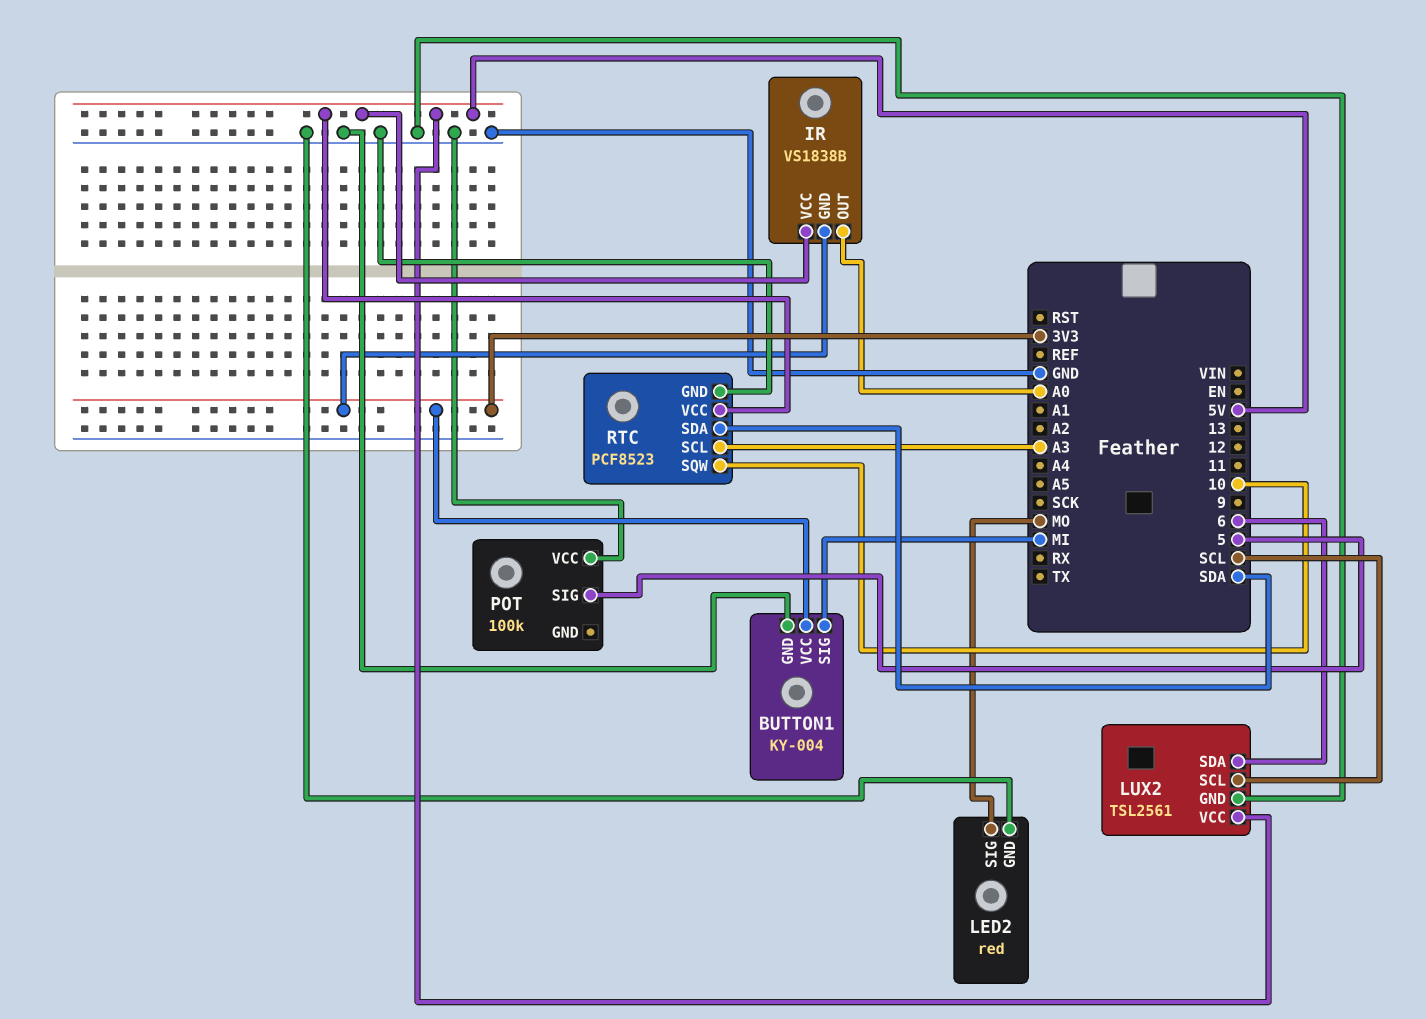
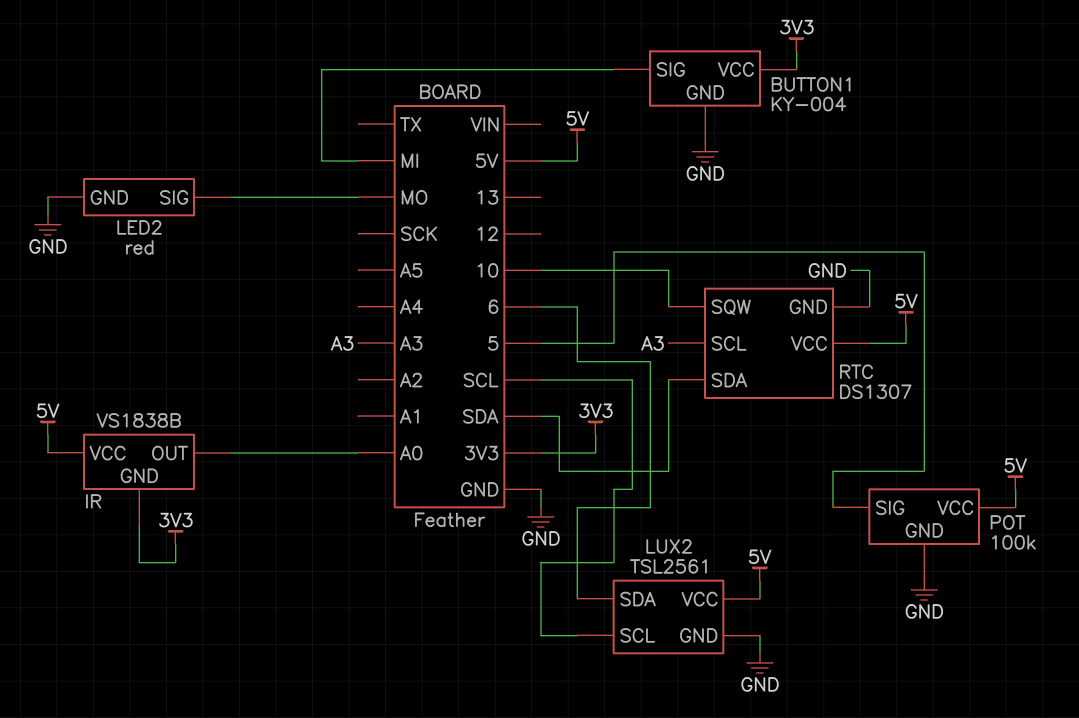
POT pin GND: none -> GND
POT pin VCC: GND -> 5V
RTC: PCF8523 -> DS1307

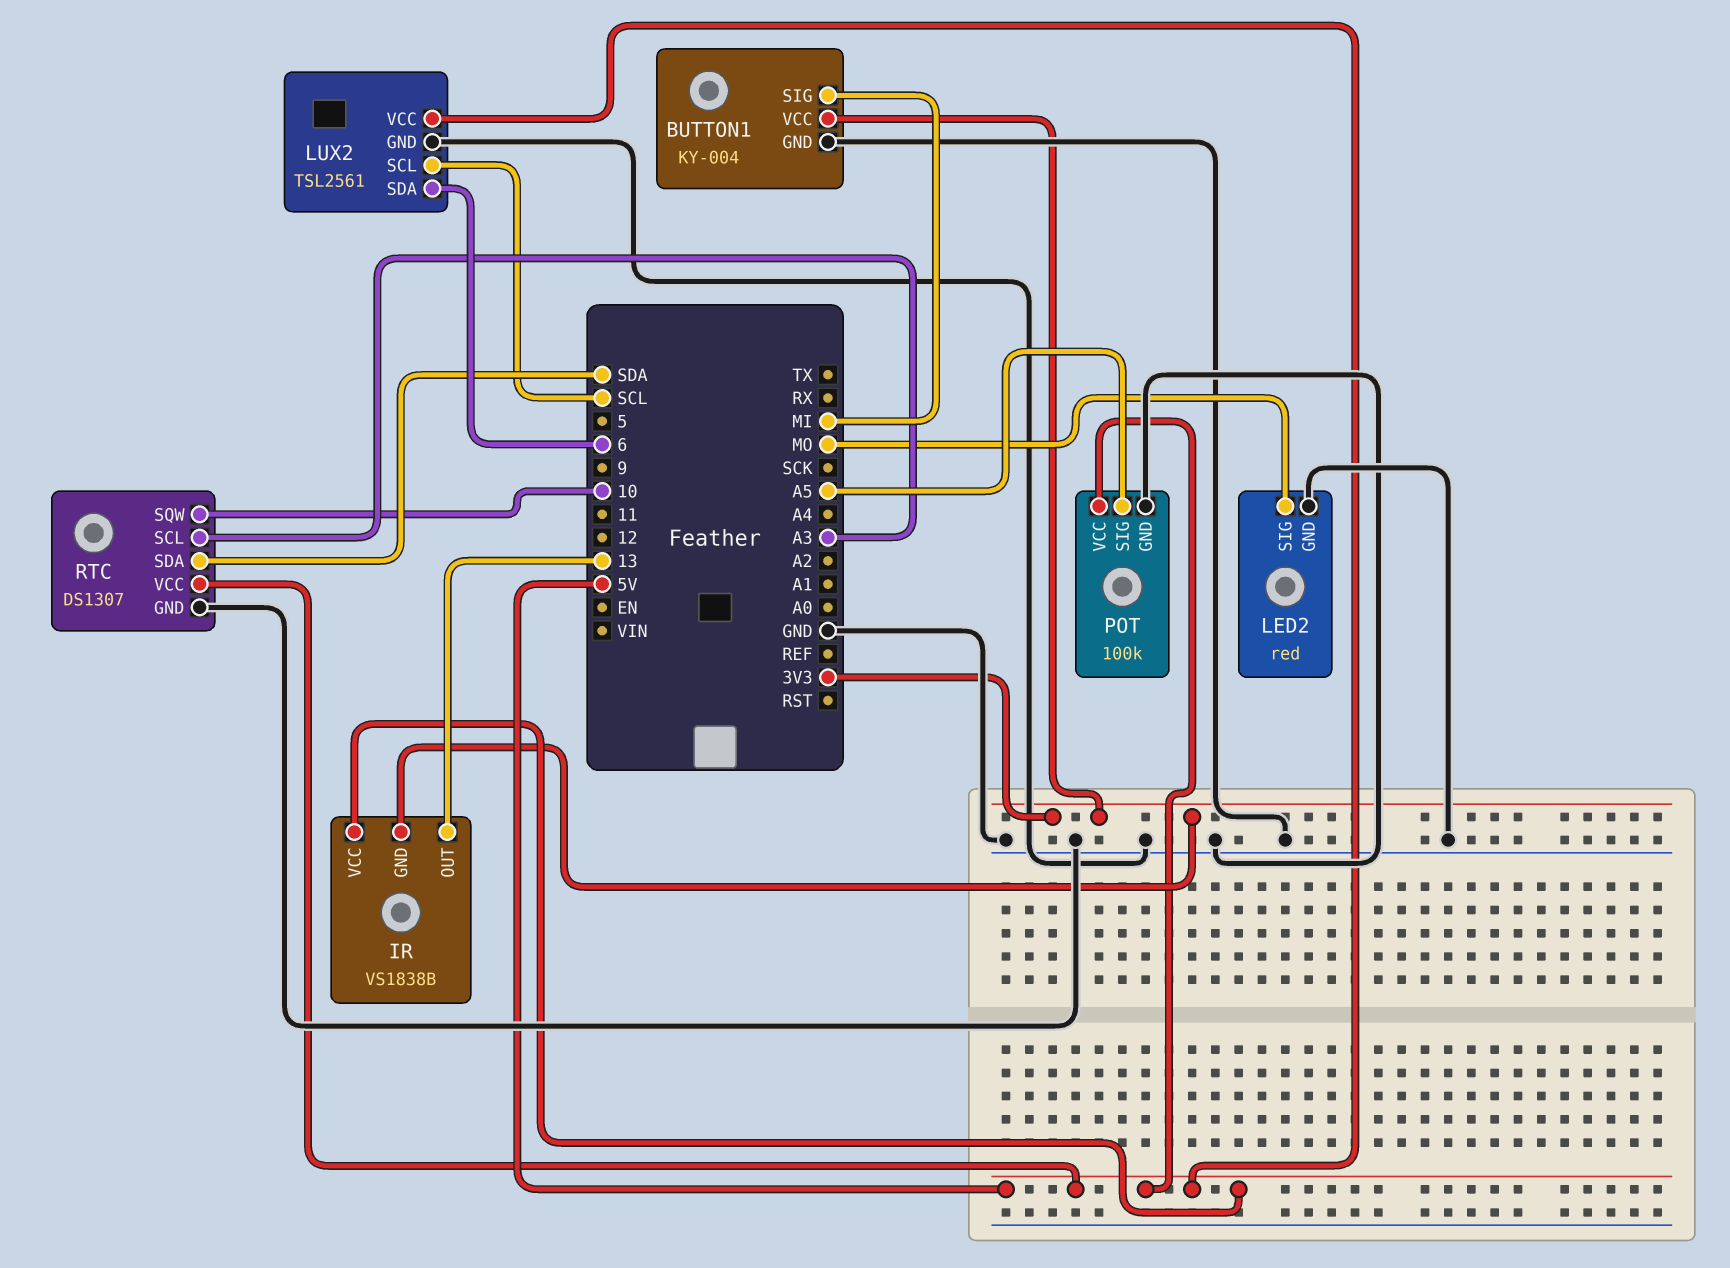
IR pin OUT: A0 -> 13
POT pin SIG: 5 -> A5

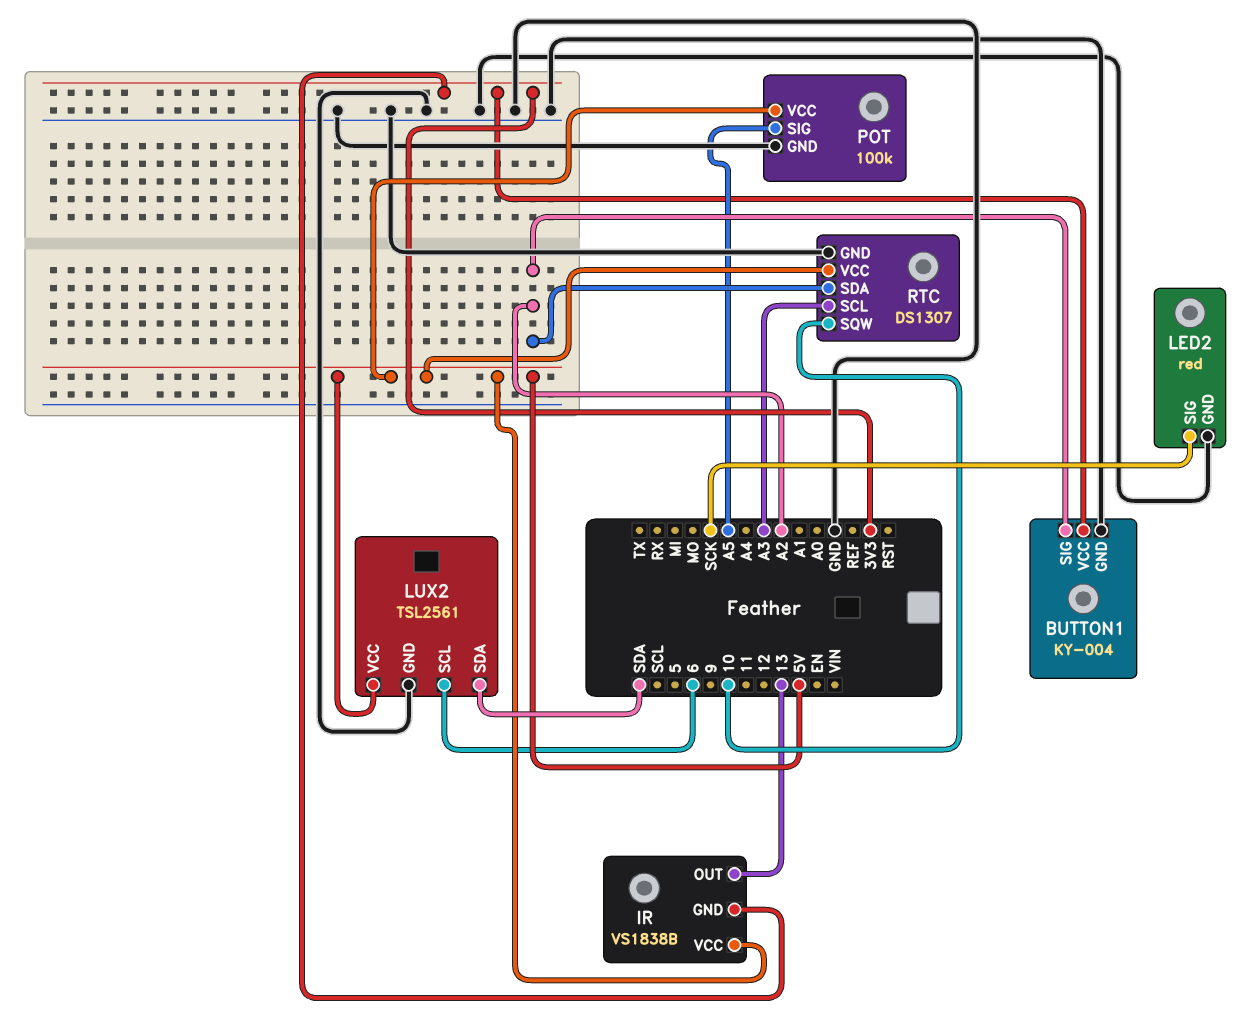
BUTTON1 pin SIG: MI -> A2
LED2 pin SIG: MO -> SCK
LUX2 pin SCL: SCL -> 6
LUX2 pin SDA: 6 -> SDA
RTC pin SDA: SDA -> A2

